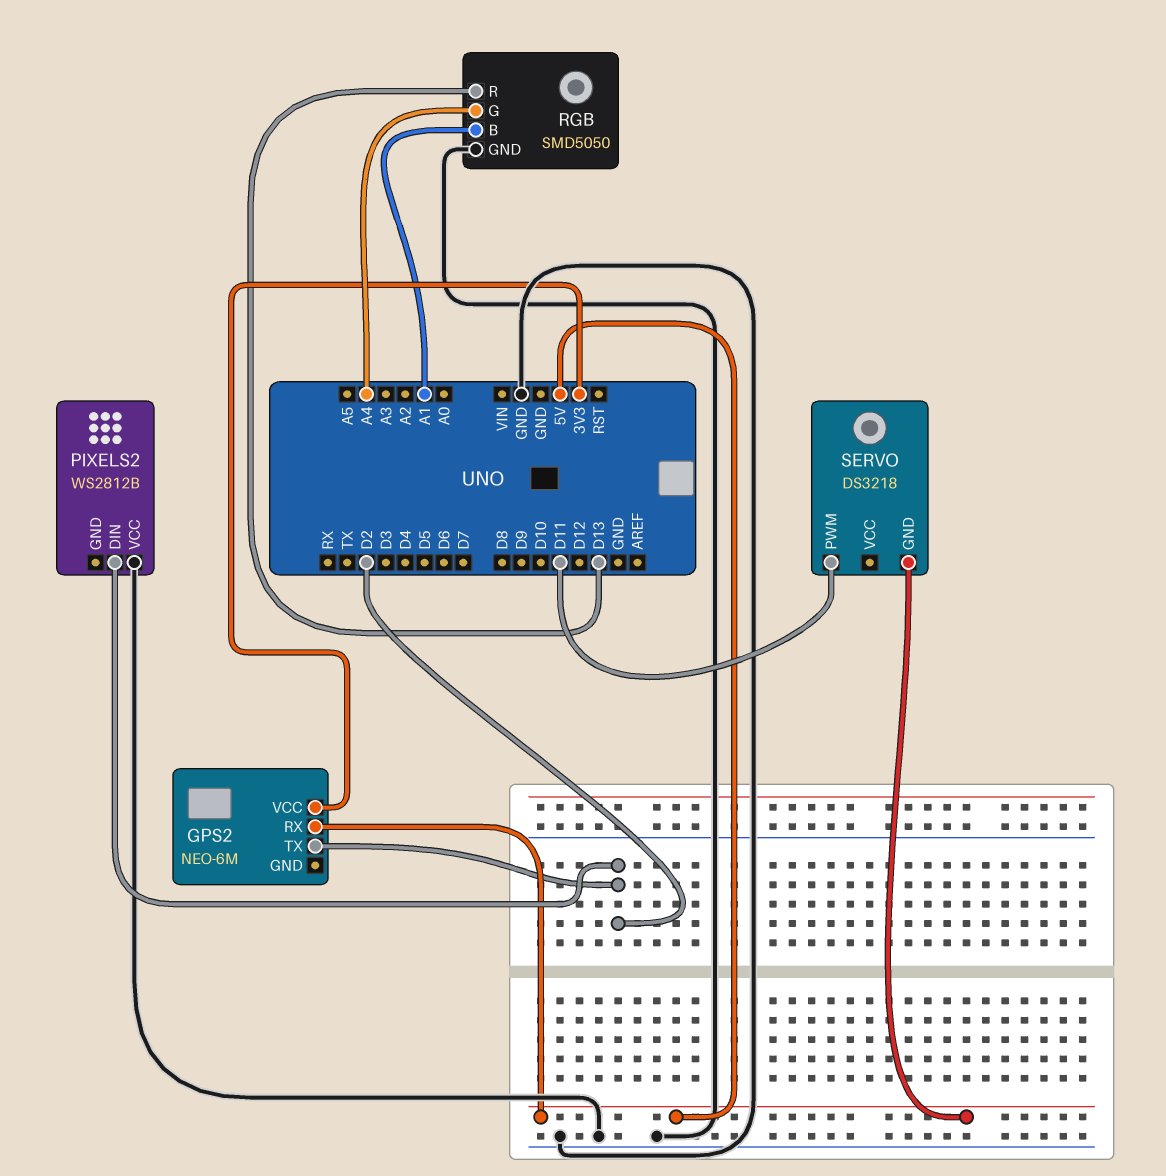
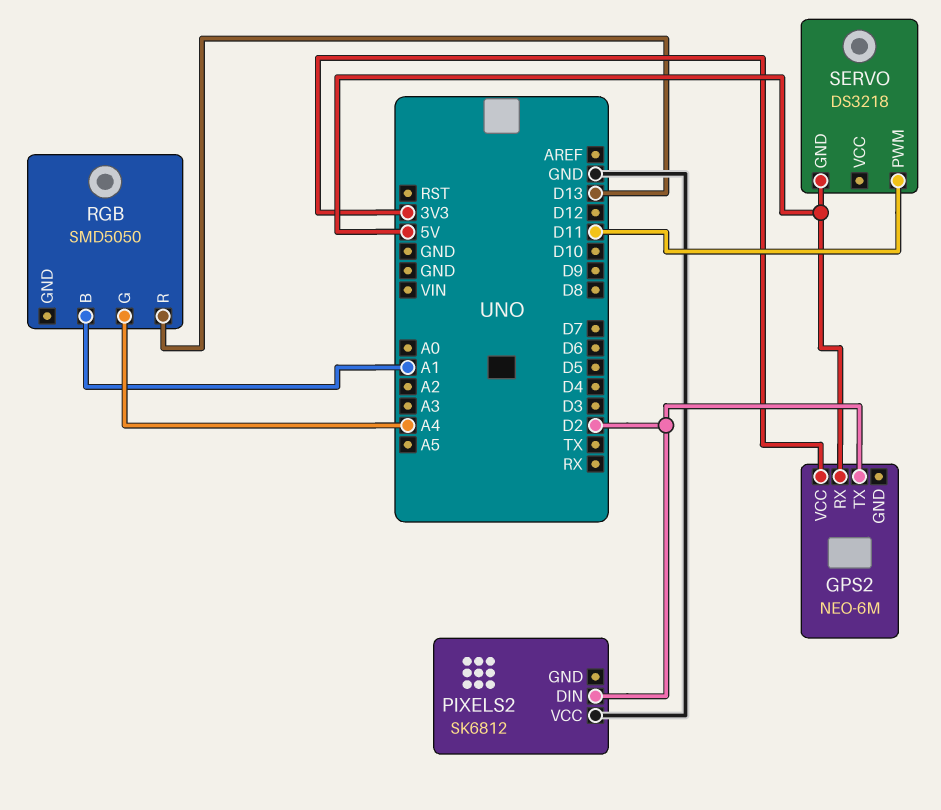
PIXELS2: WS2812B -> SK6812
RGB pin GND: GND -> none

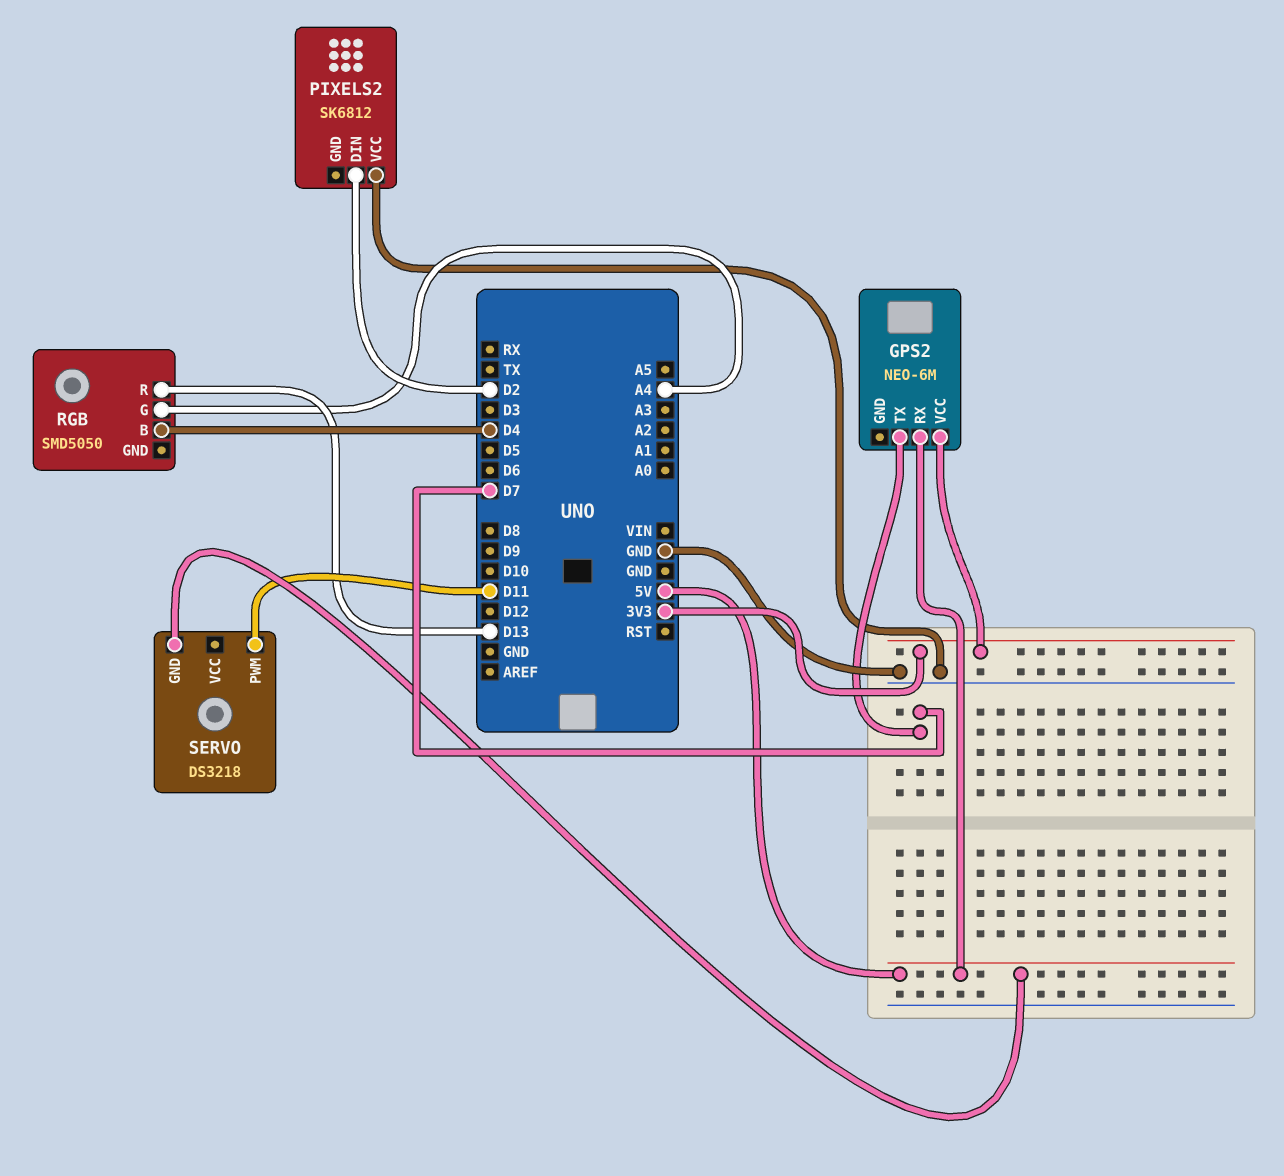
GPS2 pin TX: D2 -> D7
RGB pin B: A1 -> D4

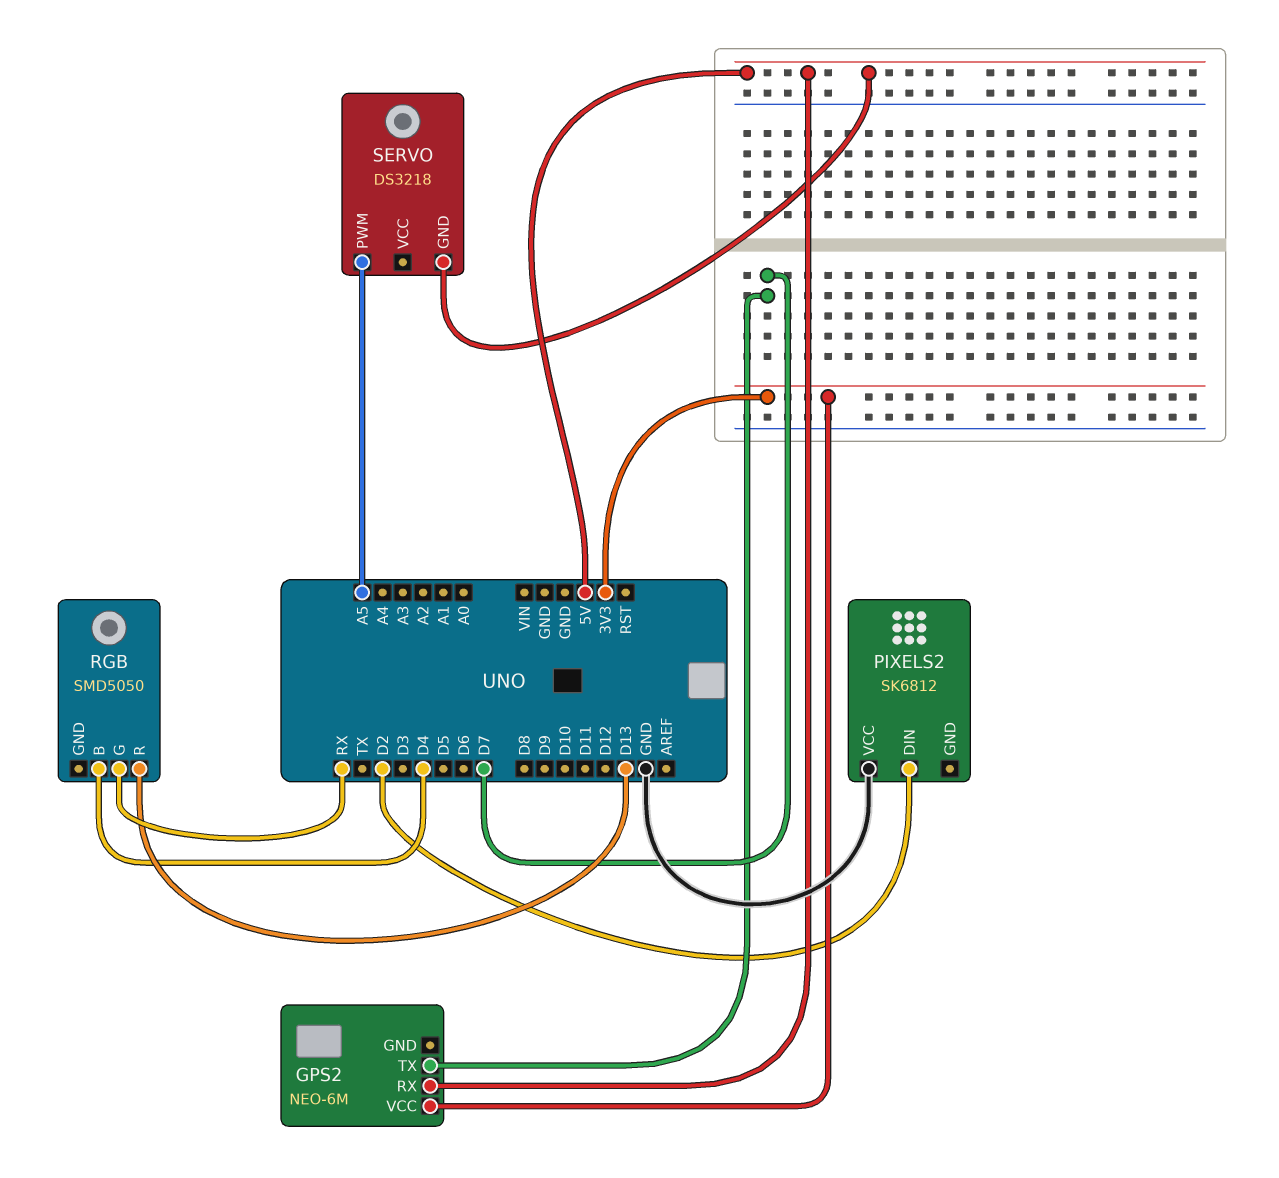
RGB pin G: A4 -> RX
SERVO pin PWM: D11 -> A5

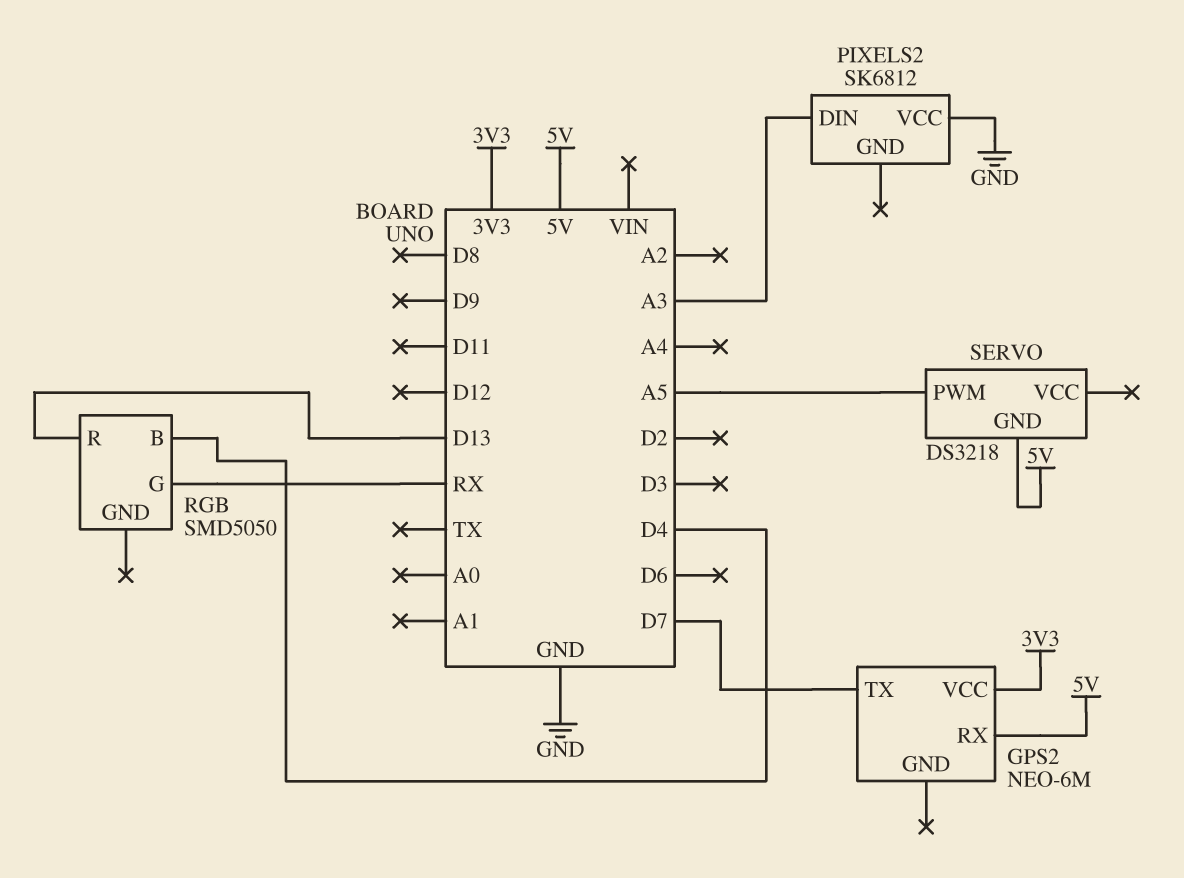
PIXELS2 pin DIN: D2 -> A3

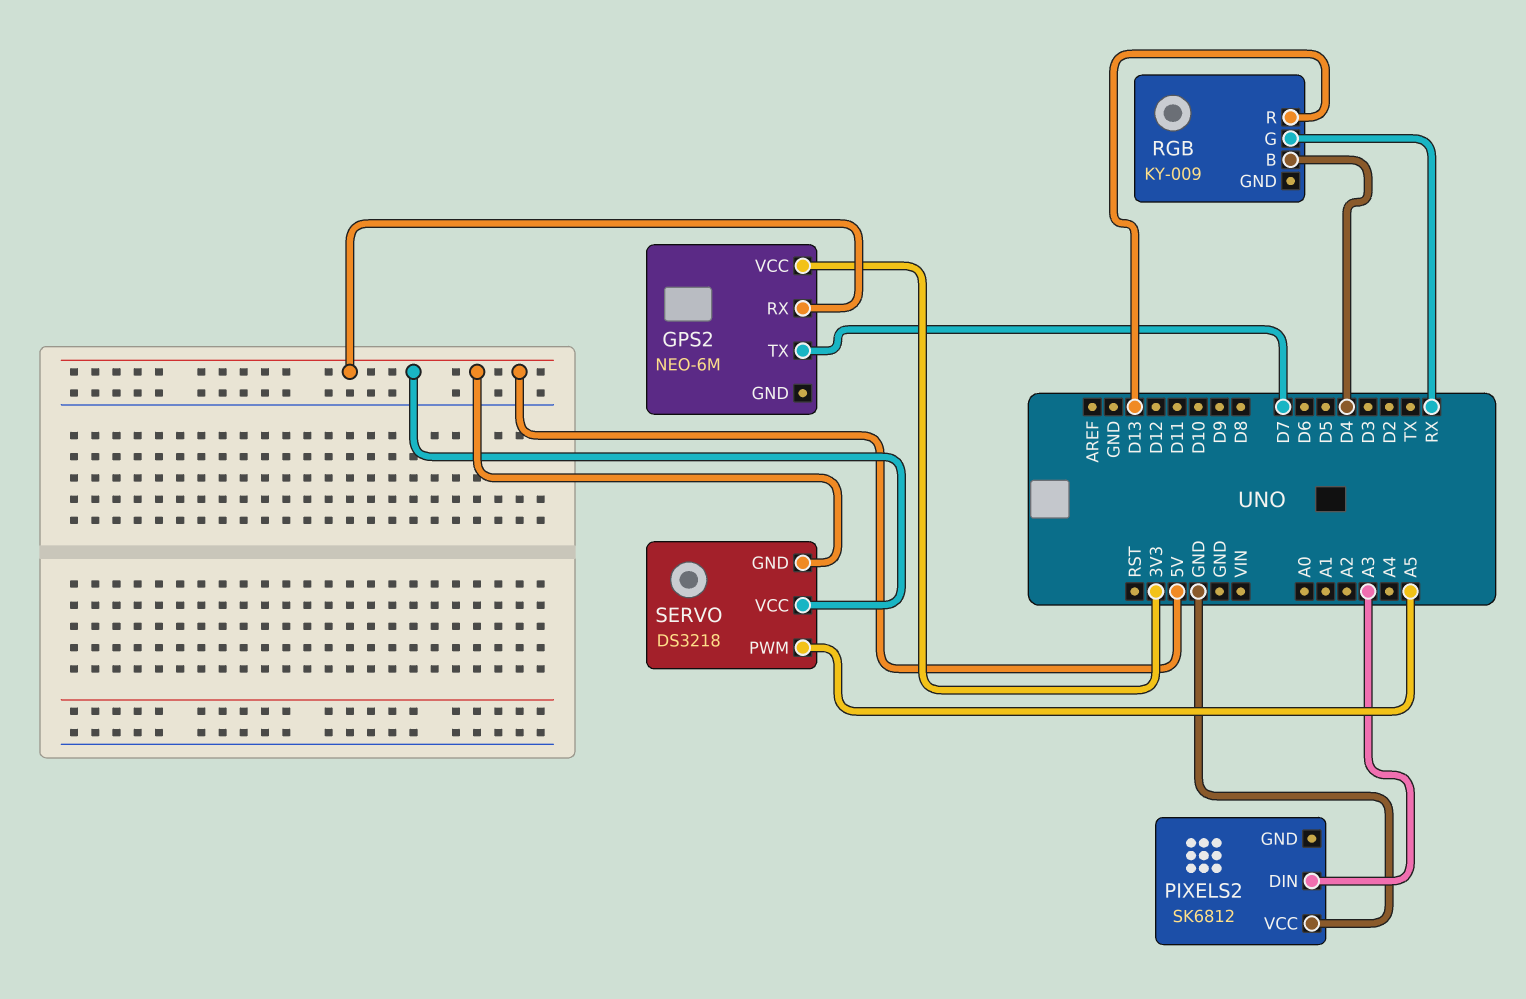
RGB: SMD5050 -> KY-009
SERVO pin VCC: none -> 5V

